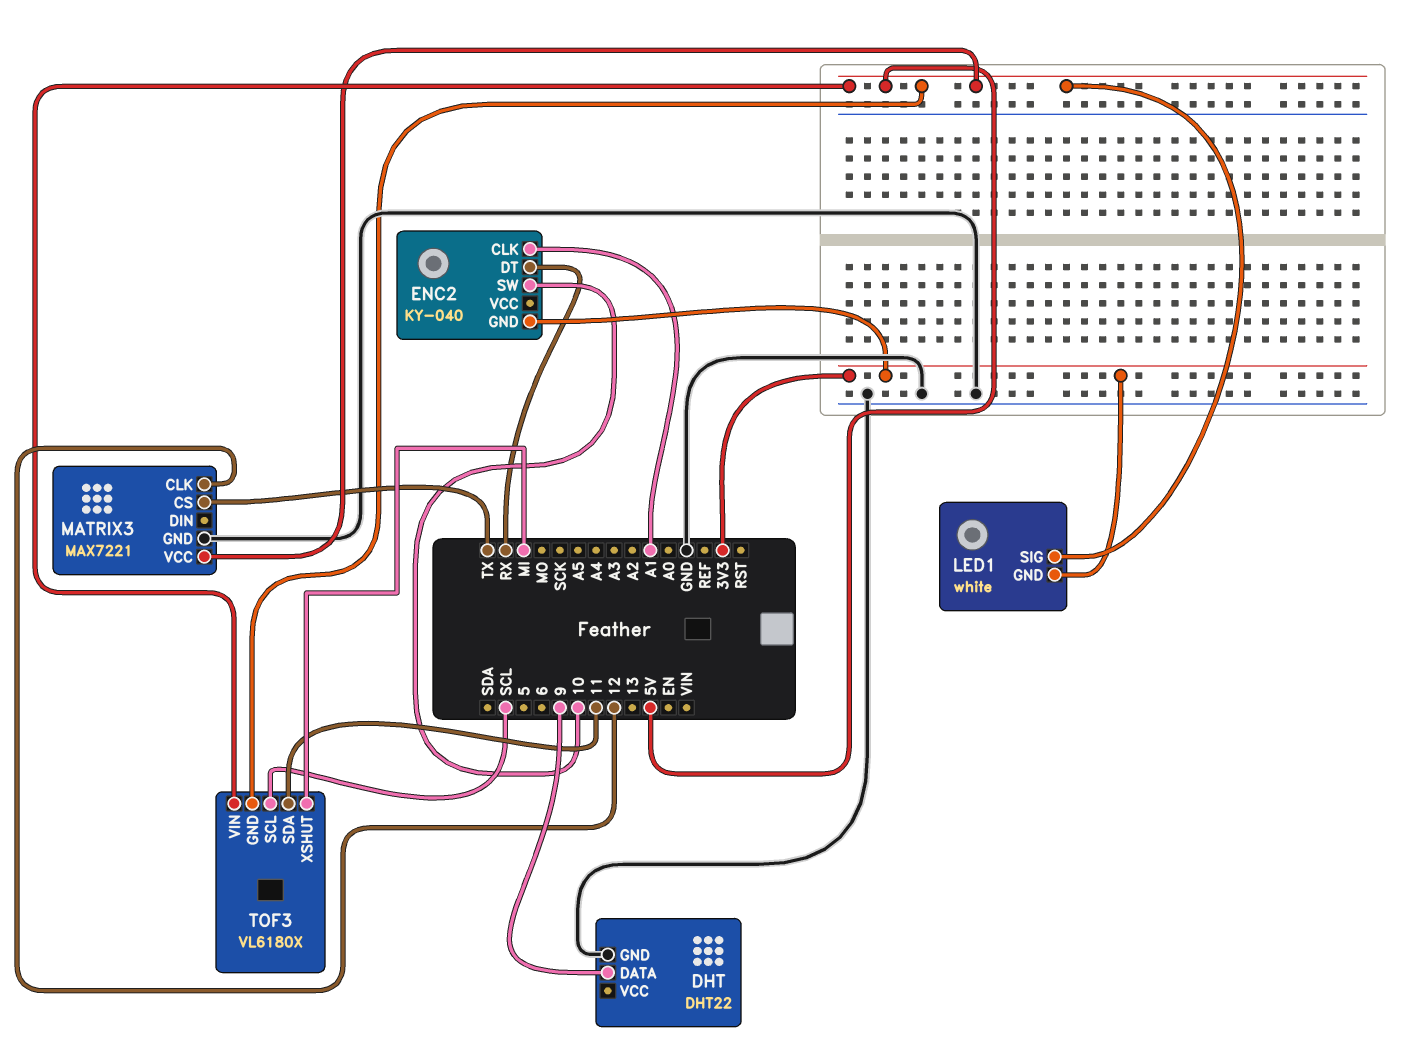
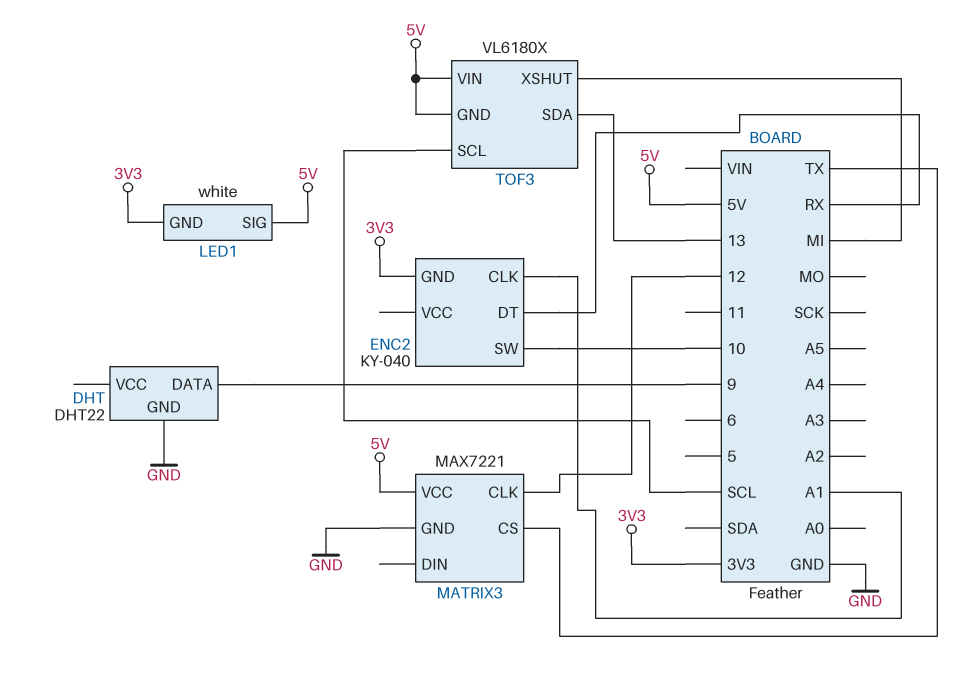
TOF3 pin SDA: 11 -> 13

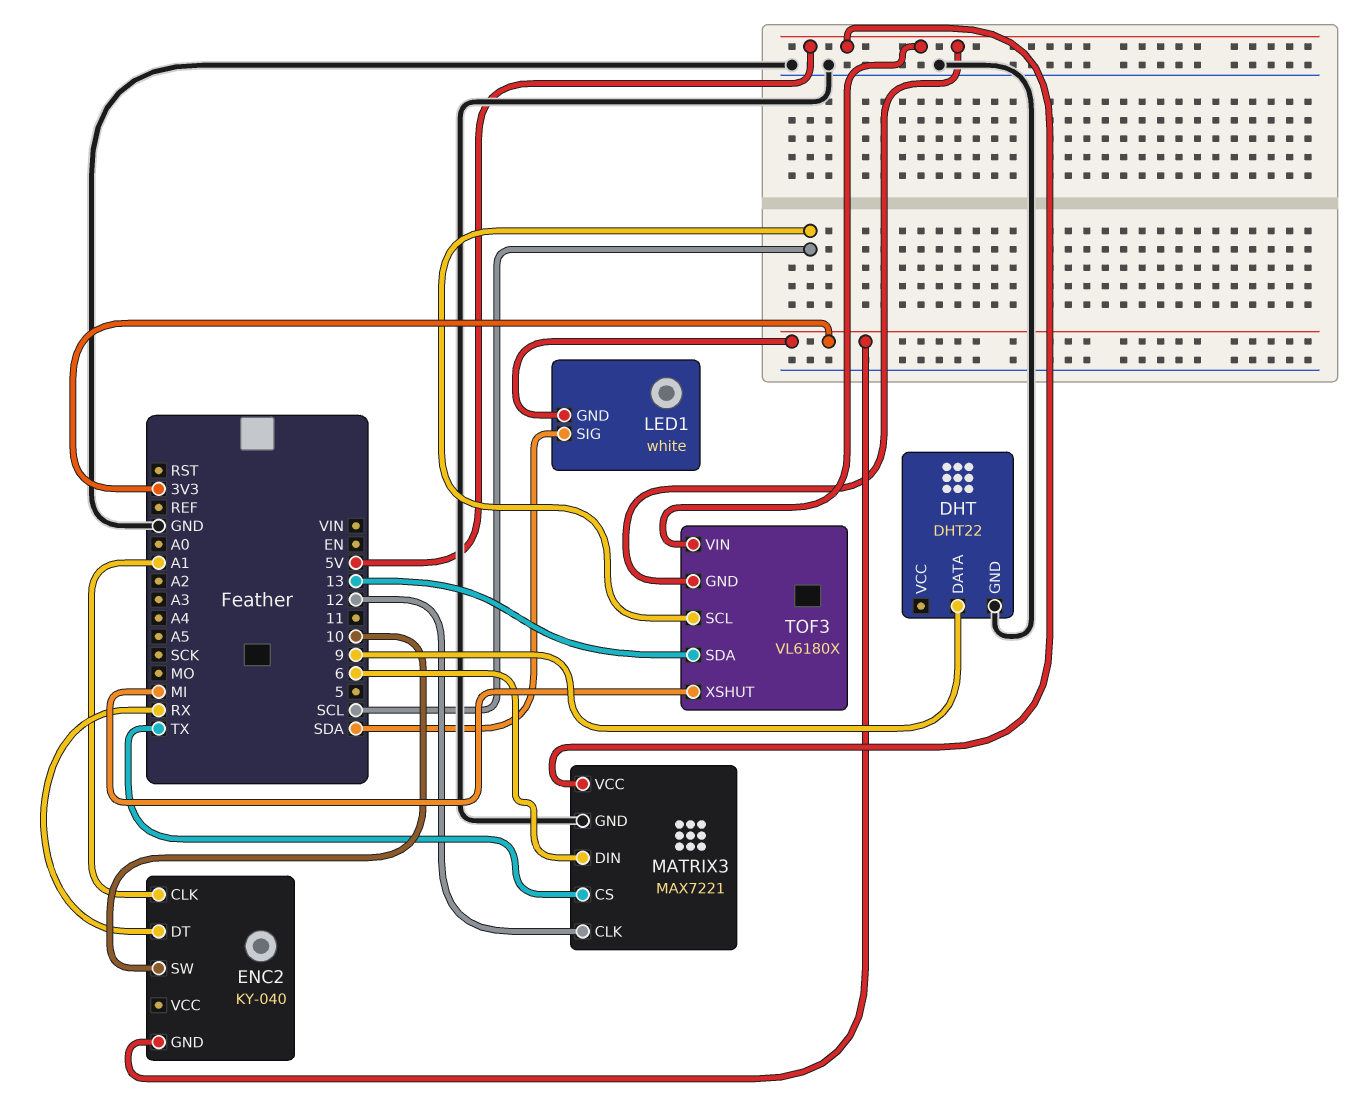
LED1 pin SIG: 5V -> SDA
MATRIX3 pin DIN: none -> 6

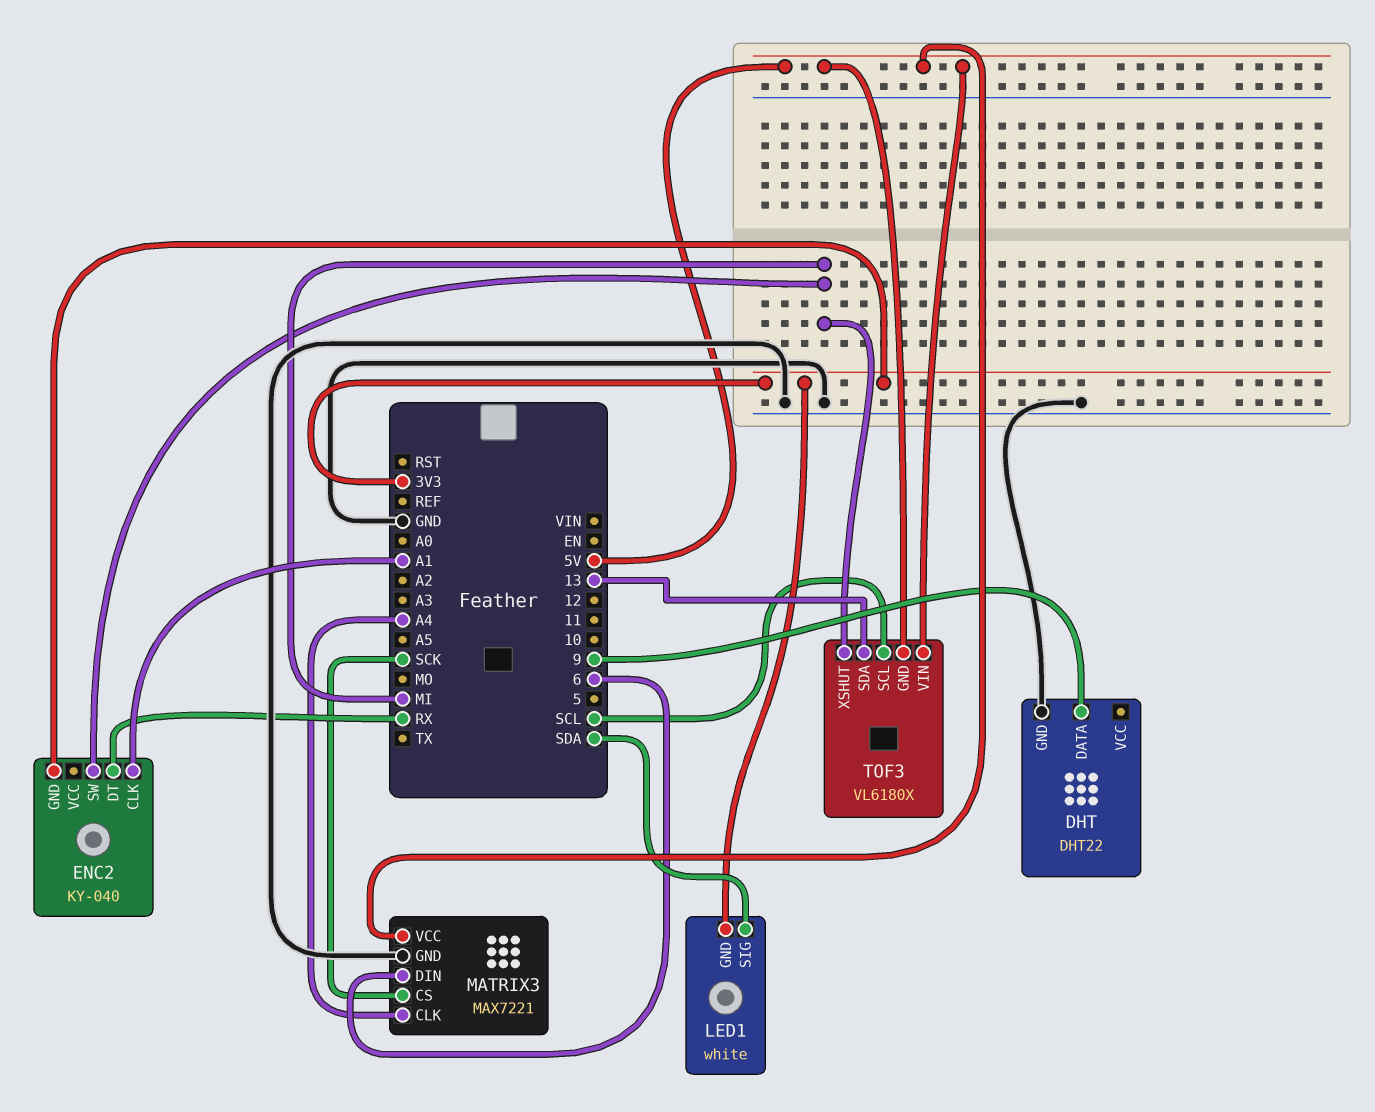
ENC2 pin SW: 10 -> MI
MATRIX3 pin CLK: 12 -> A4
MATRIX3 pin CS: TX -> SCK

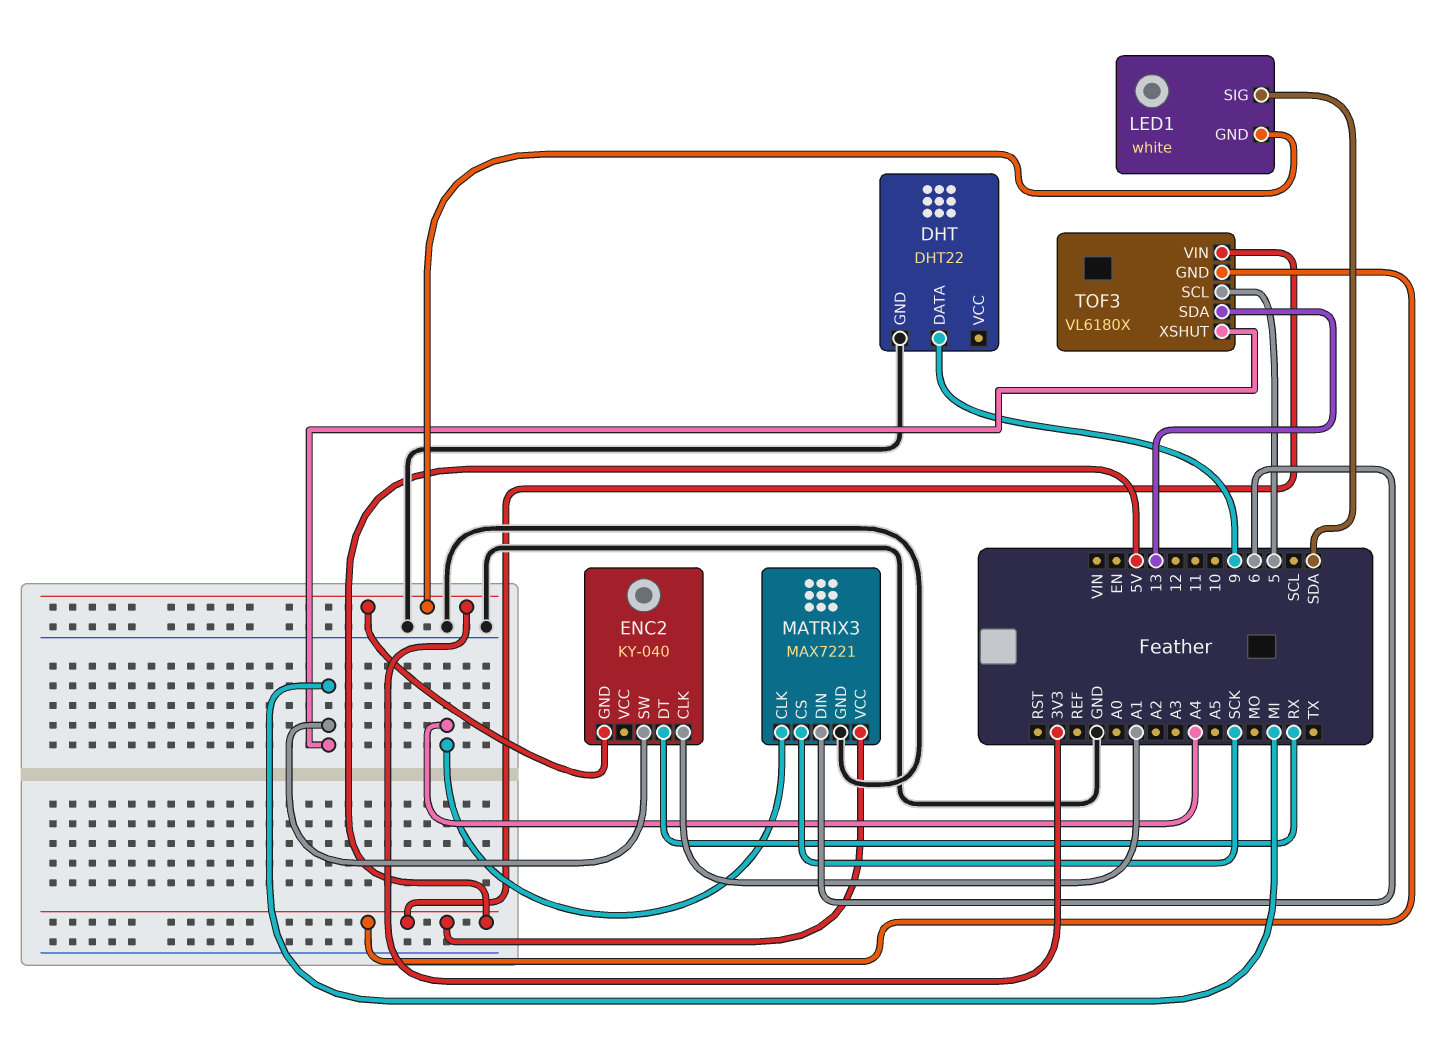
TOF3 pin SCL: SCL -> 5

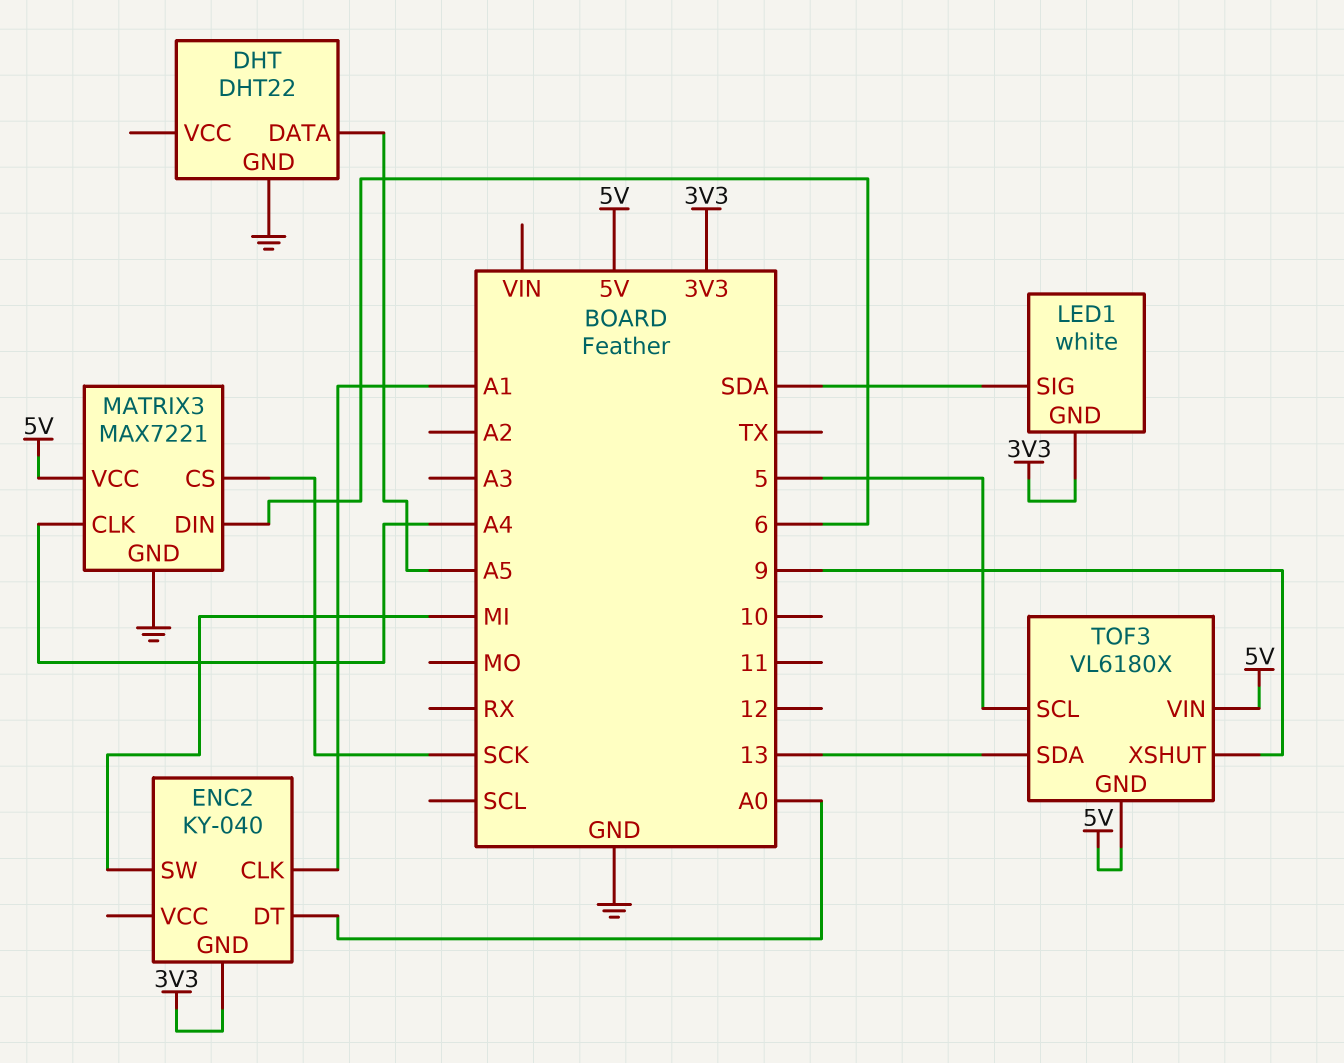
DHT pin DATA: 9 -> A5
ENC2 pin DT: RX -> A0
TOF3 pin XSHUT: MI -> 9

